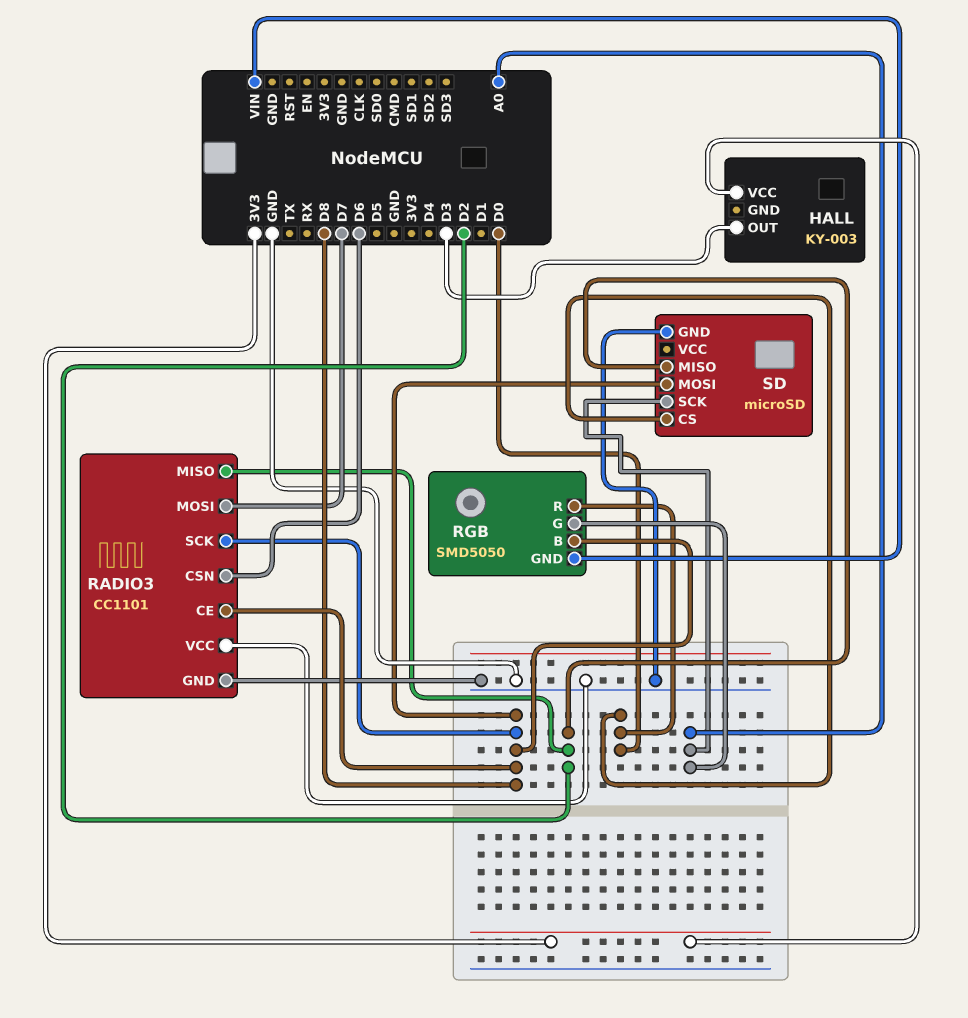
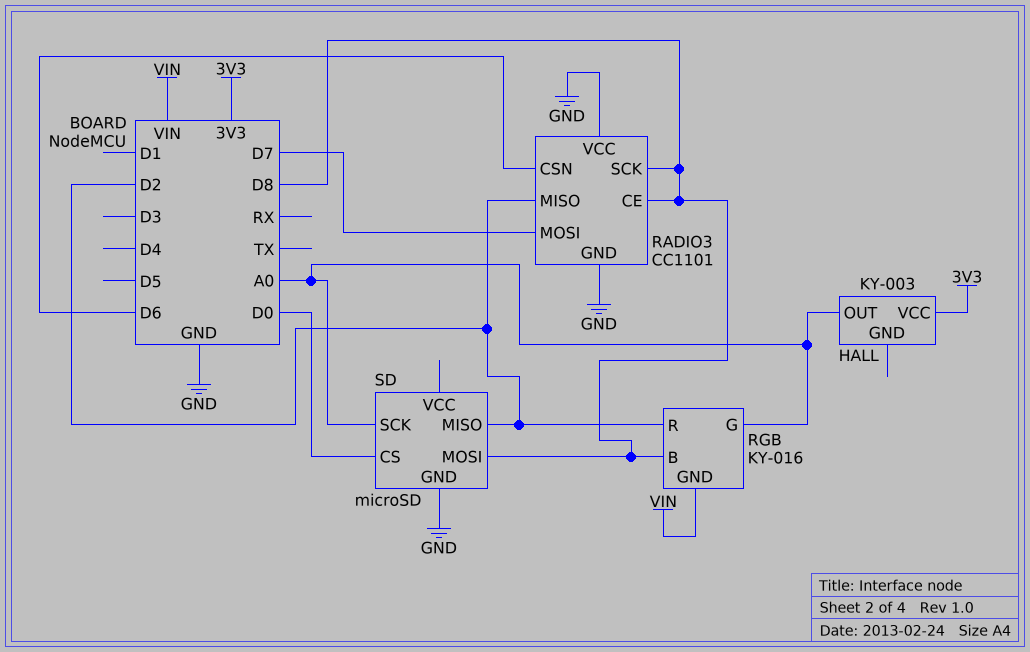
HALL pin OUT: D3 -> A0
RGB: SMD5050 -> KY-016
RGB pin R: D0 -> D2

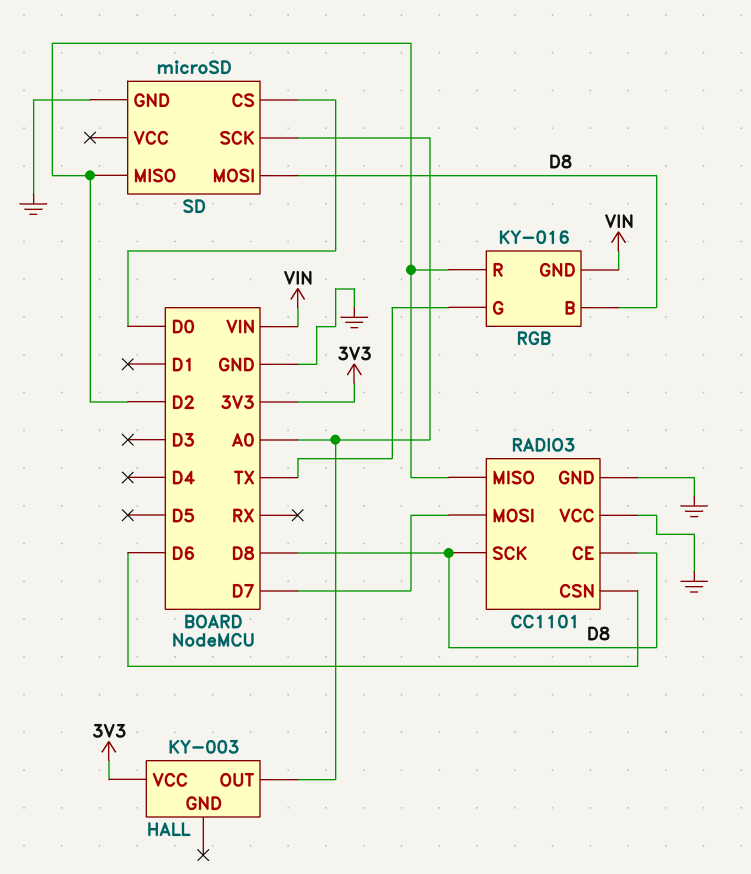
RGB pin G: A0 -> TX

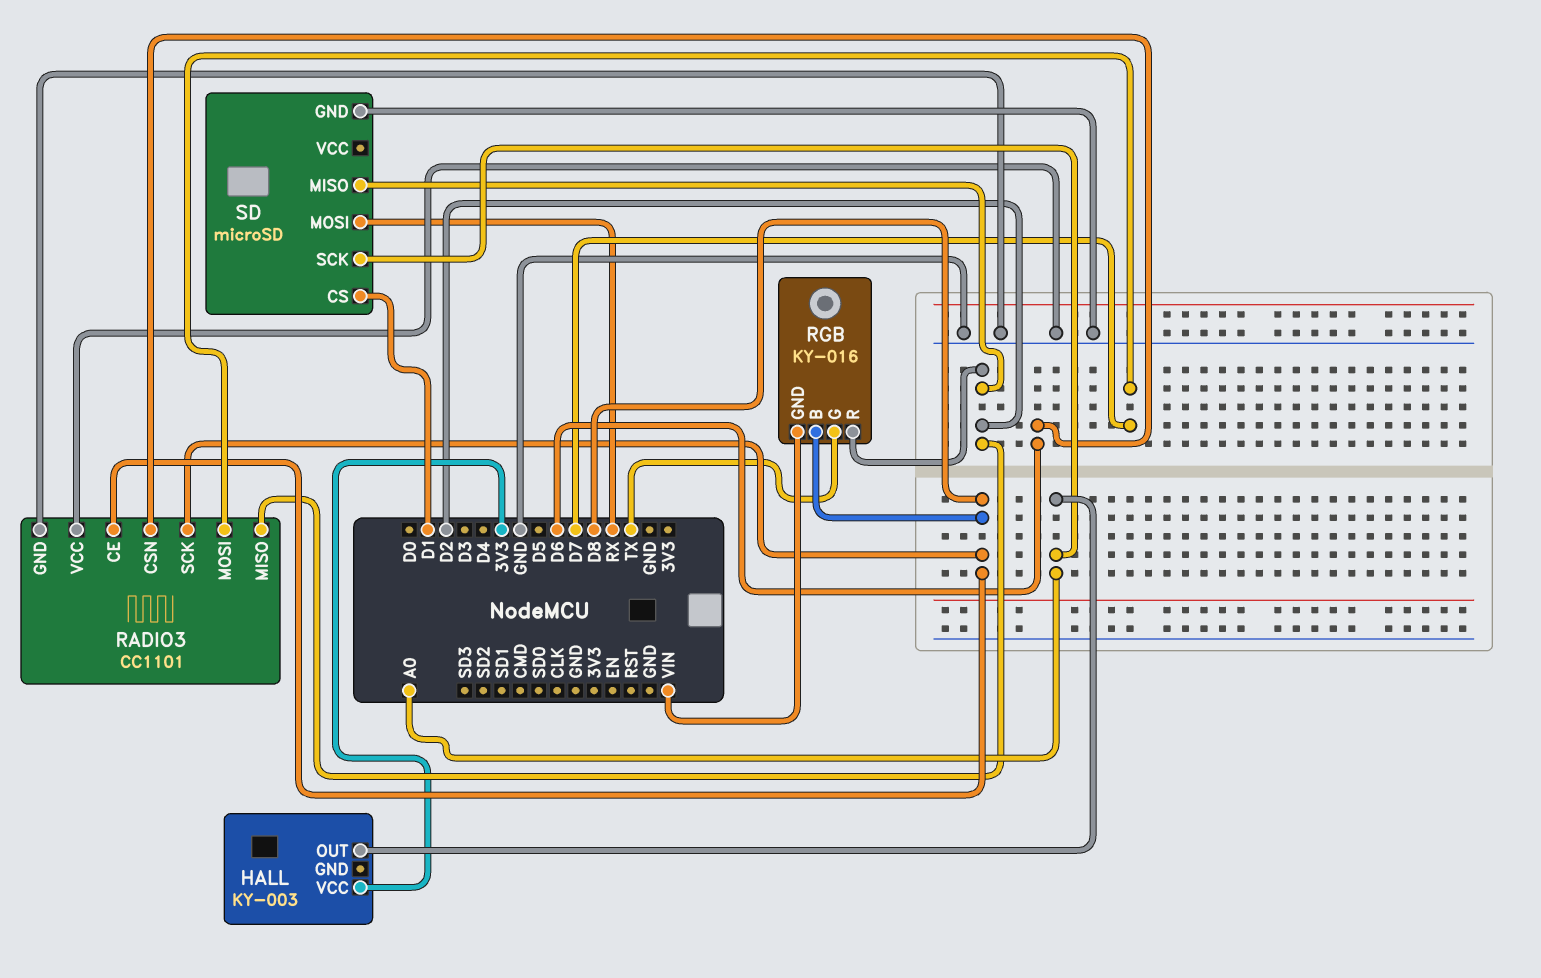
SD pin CS: D0 -> D1
SD pin MOSI: D8 -> RX

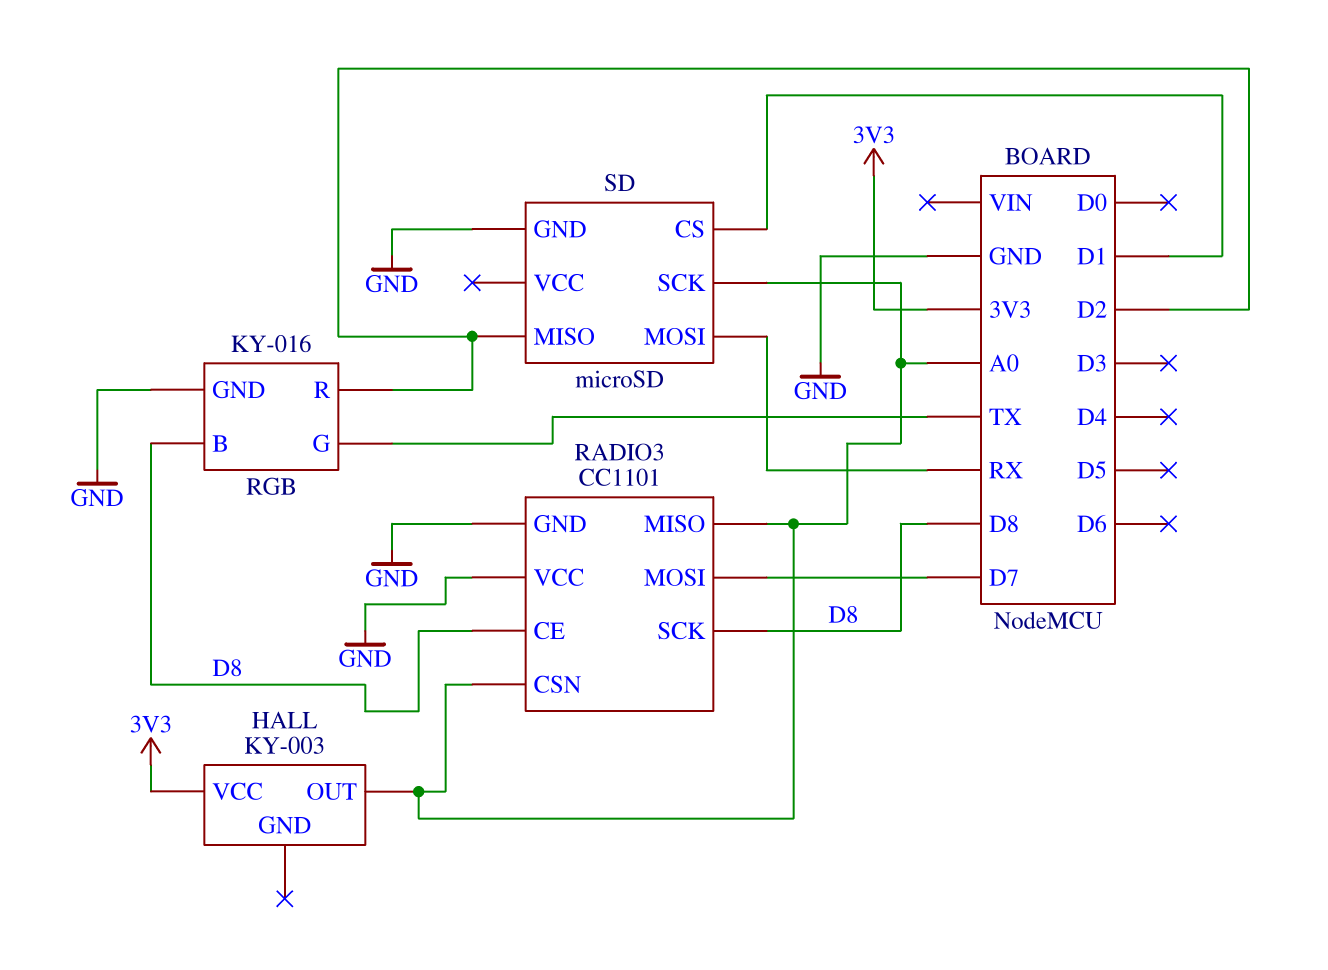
RADIO3 pin CSN: D6 -> A0
RADIO3 pin MISO: D2 -> A0
RGB pin GND: VIN -> GND

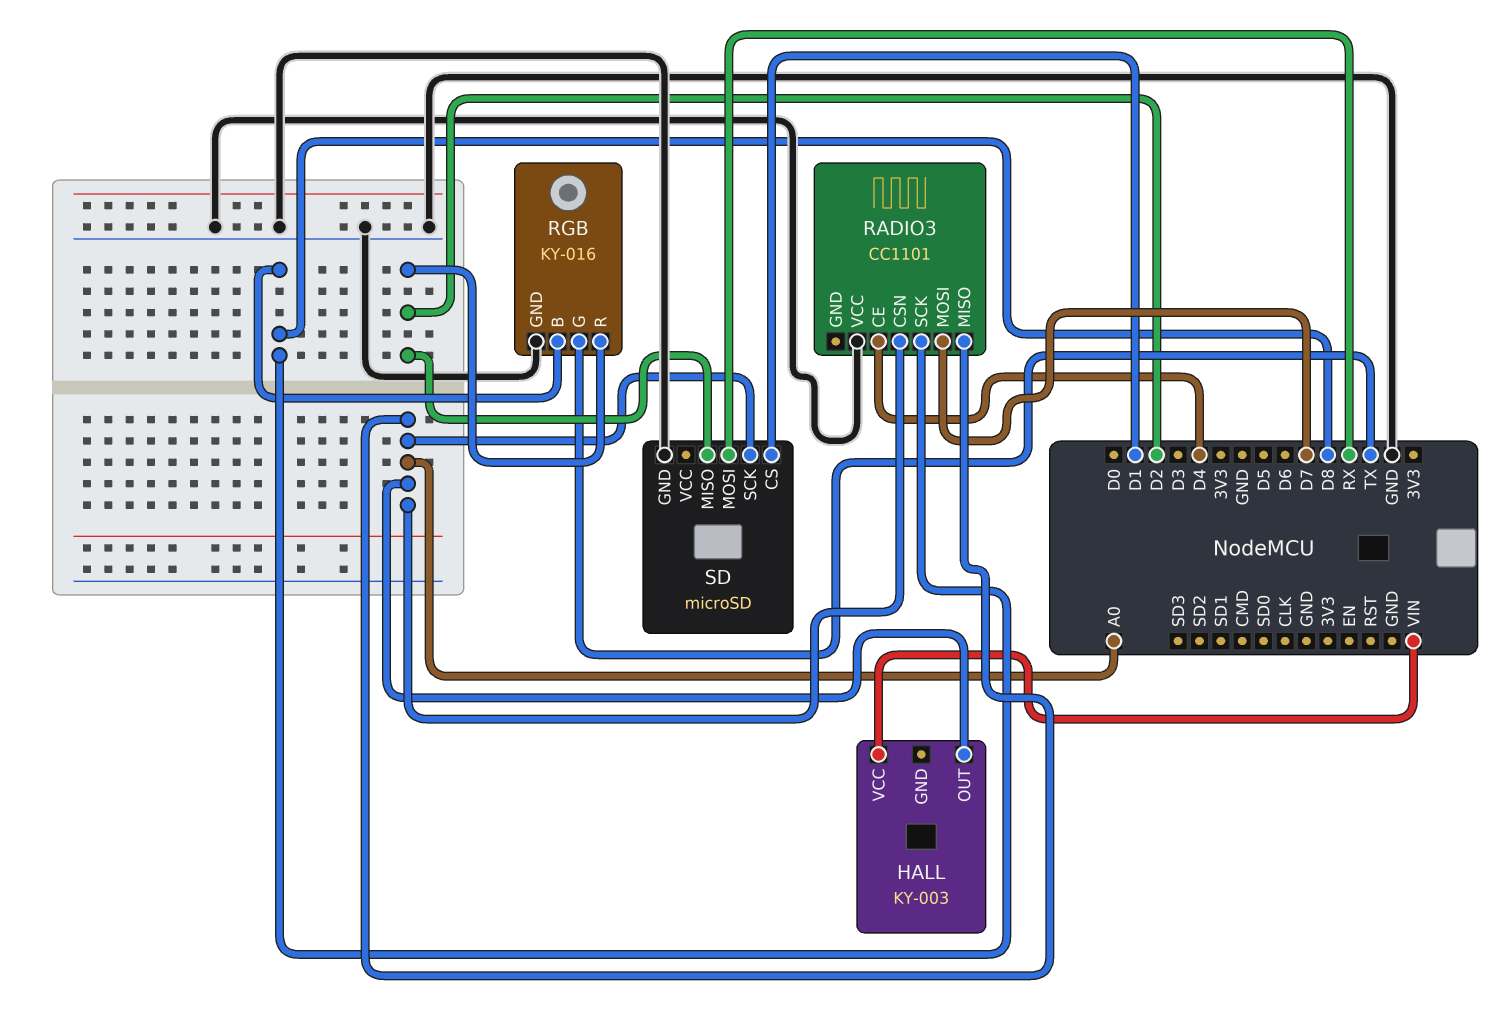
HALL pin VCC: 3V3 -> VIN
RADIO3 pin CE: D8 -> D4
RADIO3 pin GND: GND -> none

